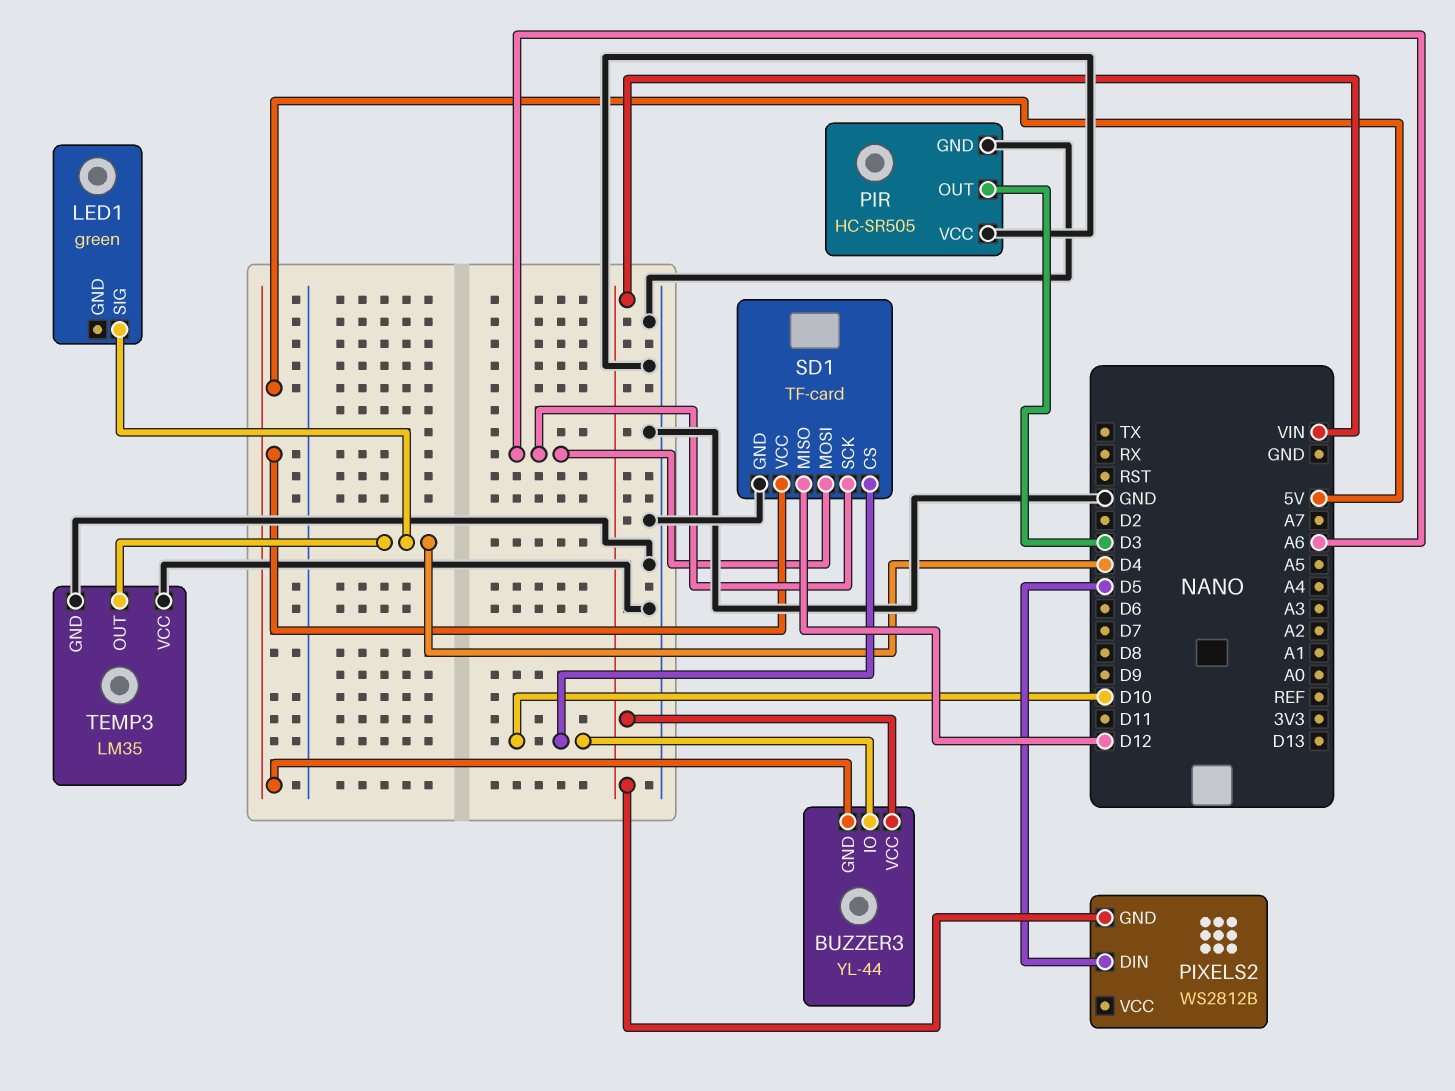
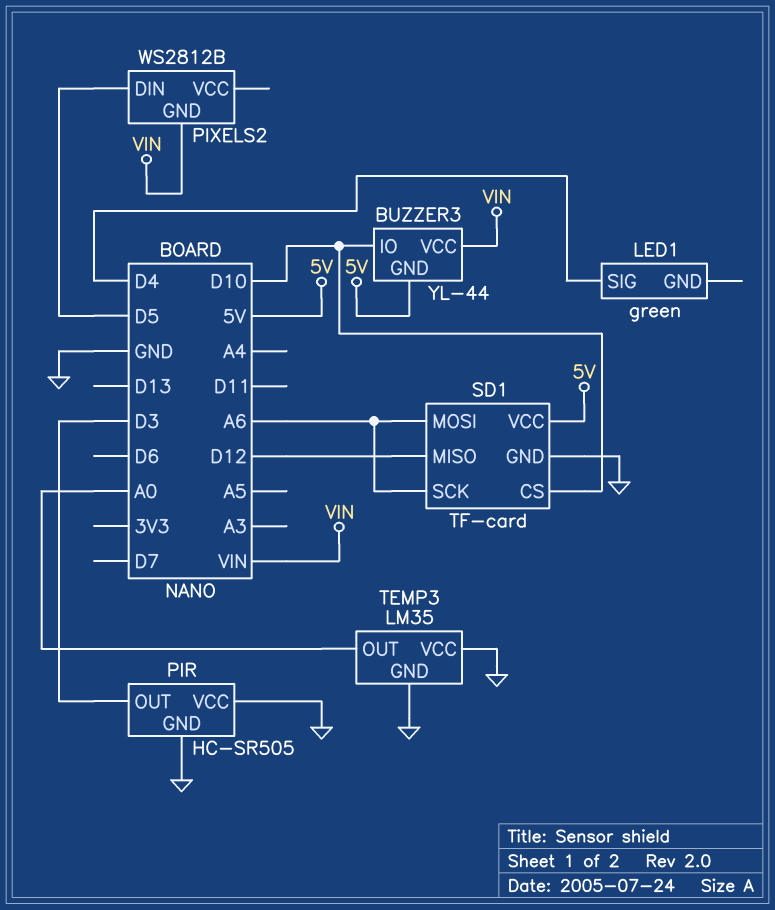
TEMP3 pin OUT: D4 -> A0

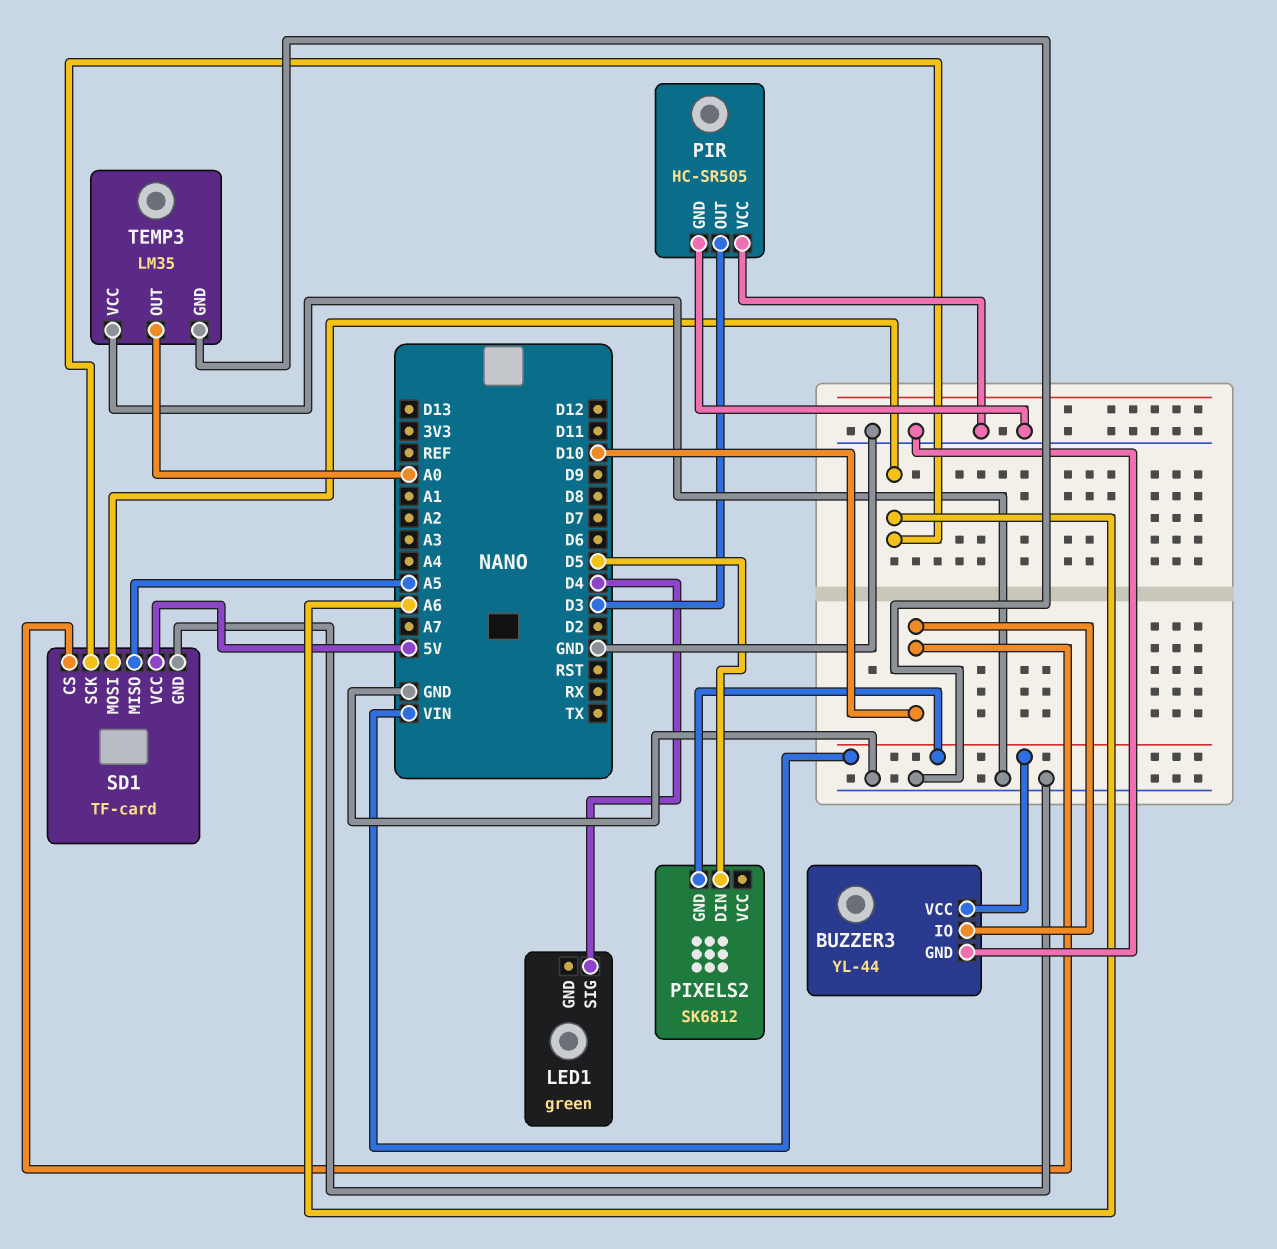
BUZZER3 pin GND: 5V -> GND
PIXELS2: WS2812B -> SK6812
SD1 pin MISO: D12 -> A5

